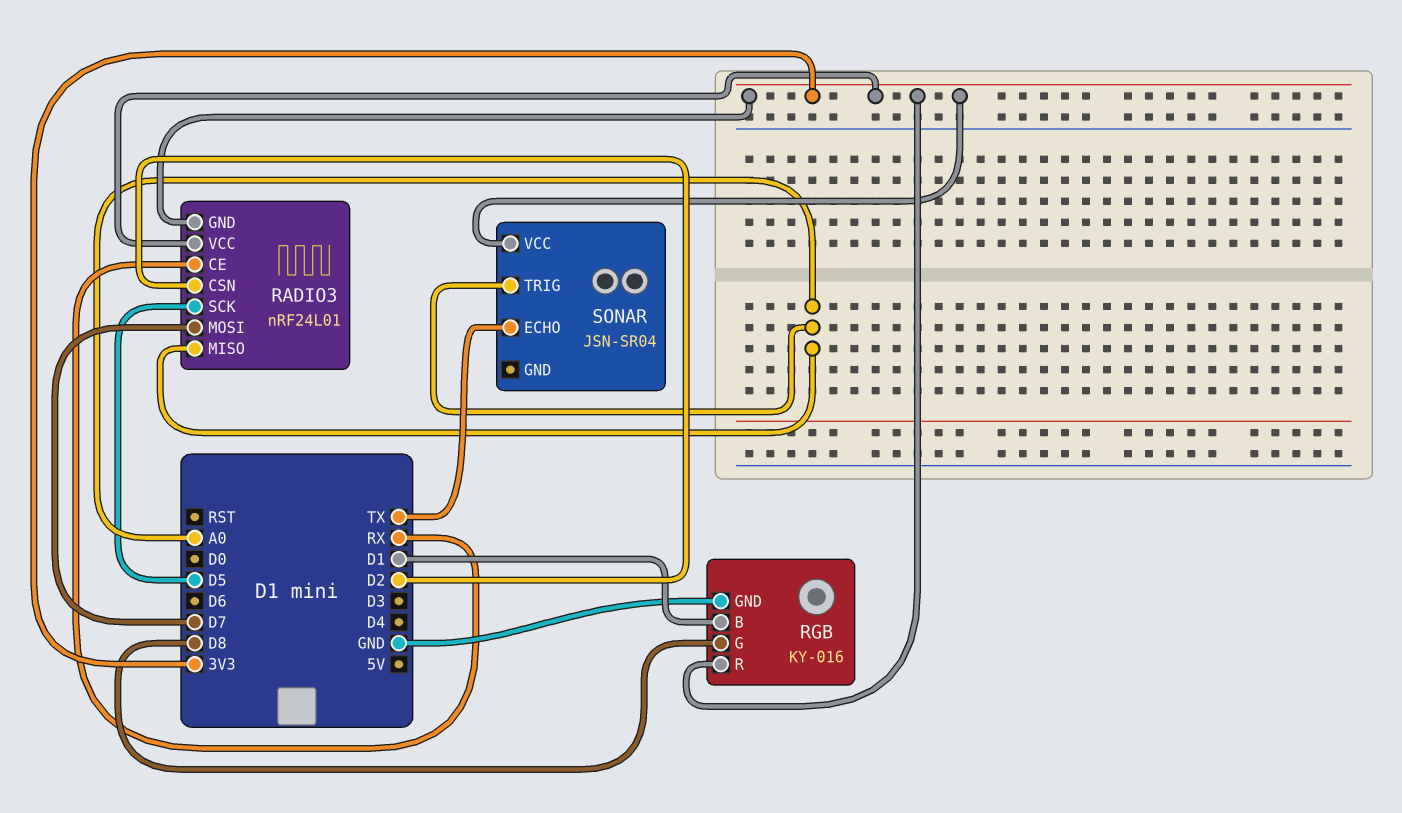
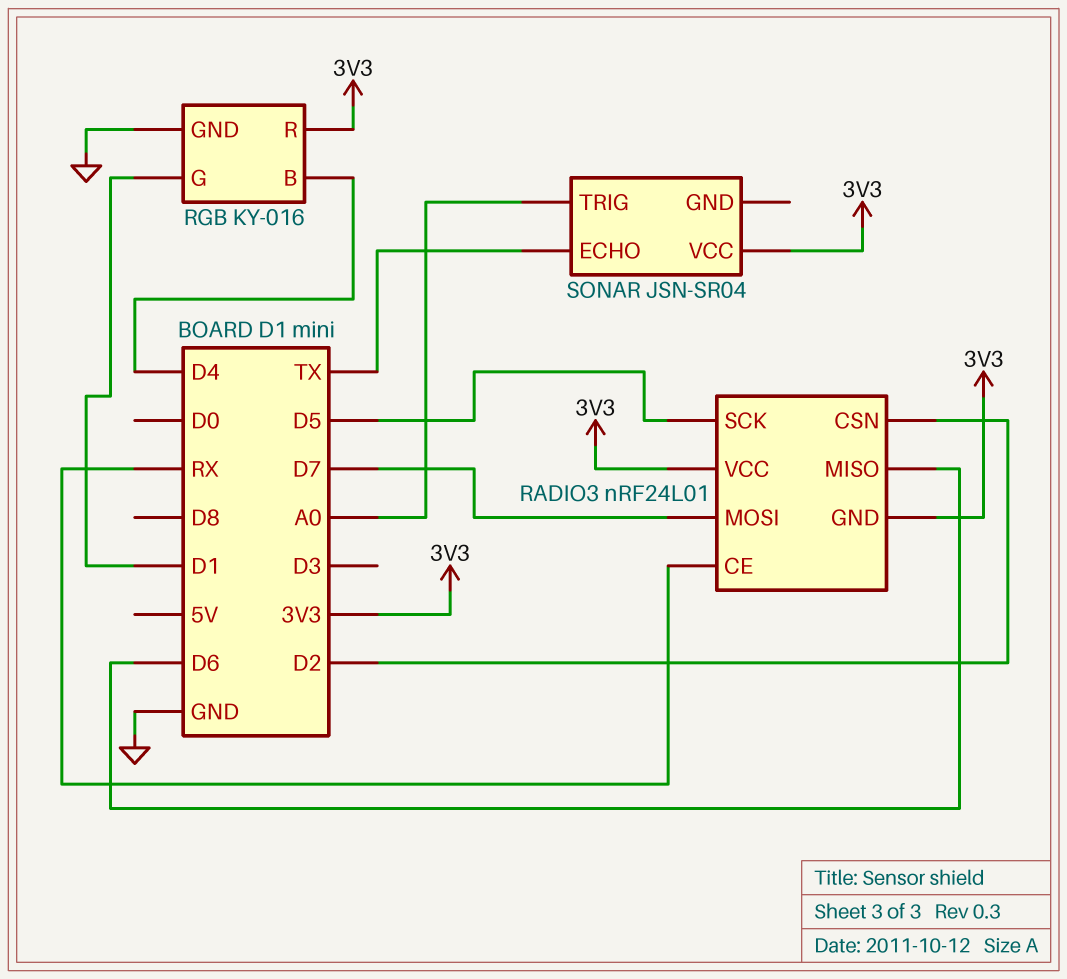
RADIO3 pin MISO: A0 -> D6
RGB pin B: D1 -> D4
RGB pin G: D8 -> D1

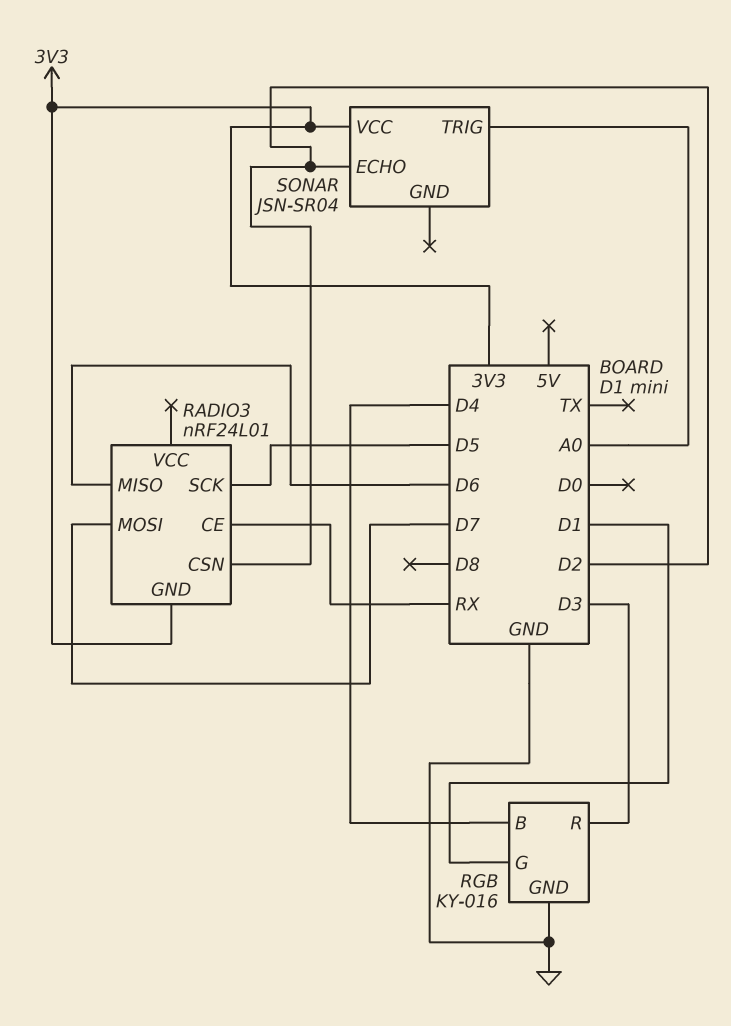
RADIO3 pin VCC: 3V3 -> none
RGB pin R: 3V3 -> D3
SONAR pin ECHO: TX -> D2

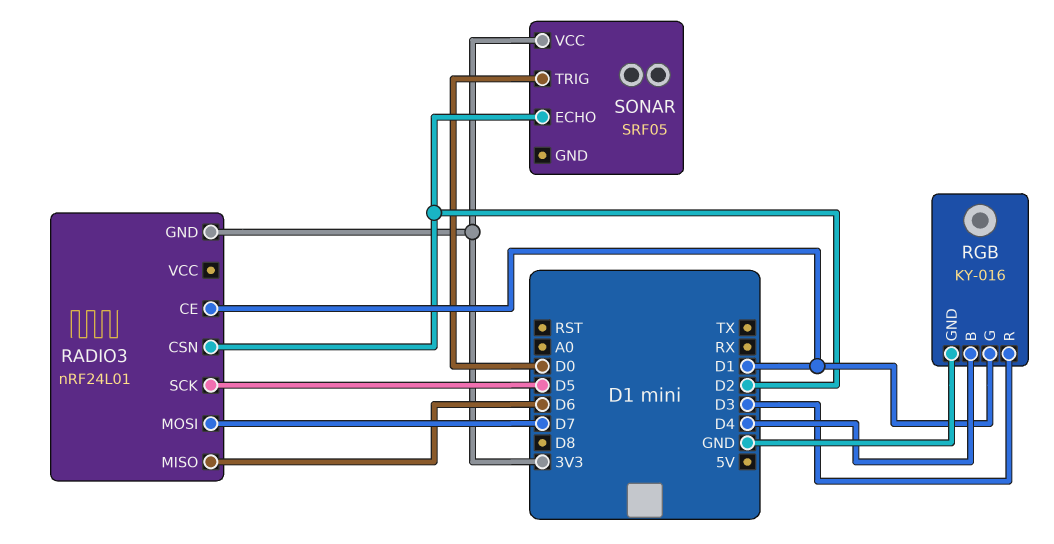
RADIO3 pin CE: RX -> D1
SONAR: JSN-SR04 -> SRF05
SONAR pin TRIG: A0 -> D0

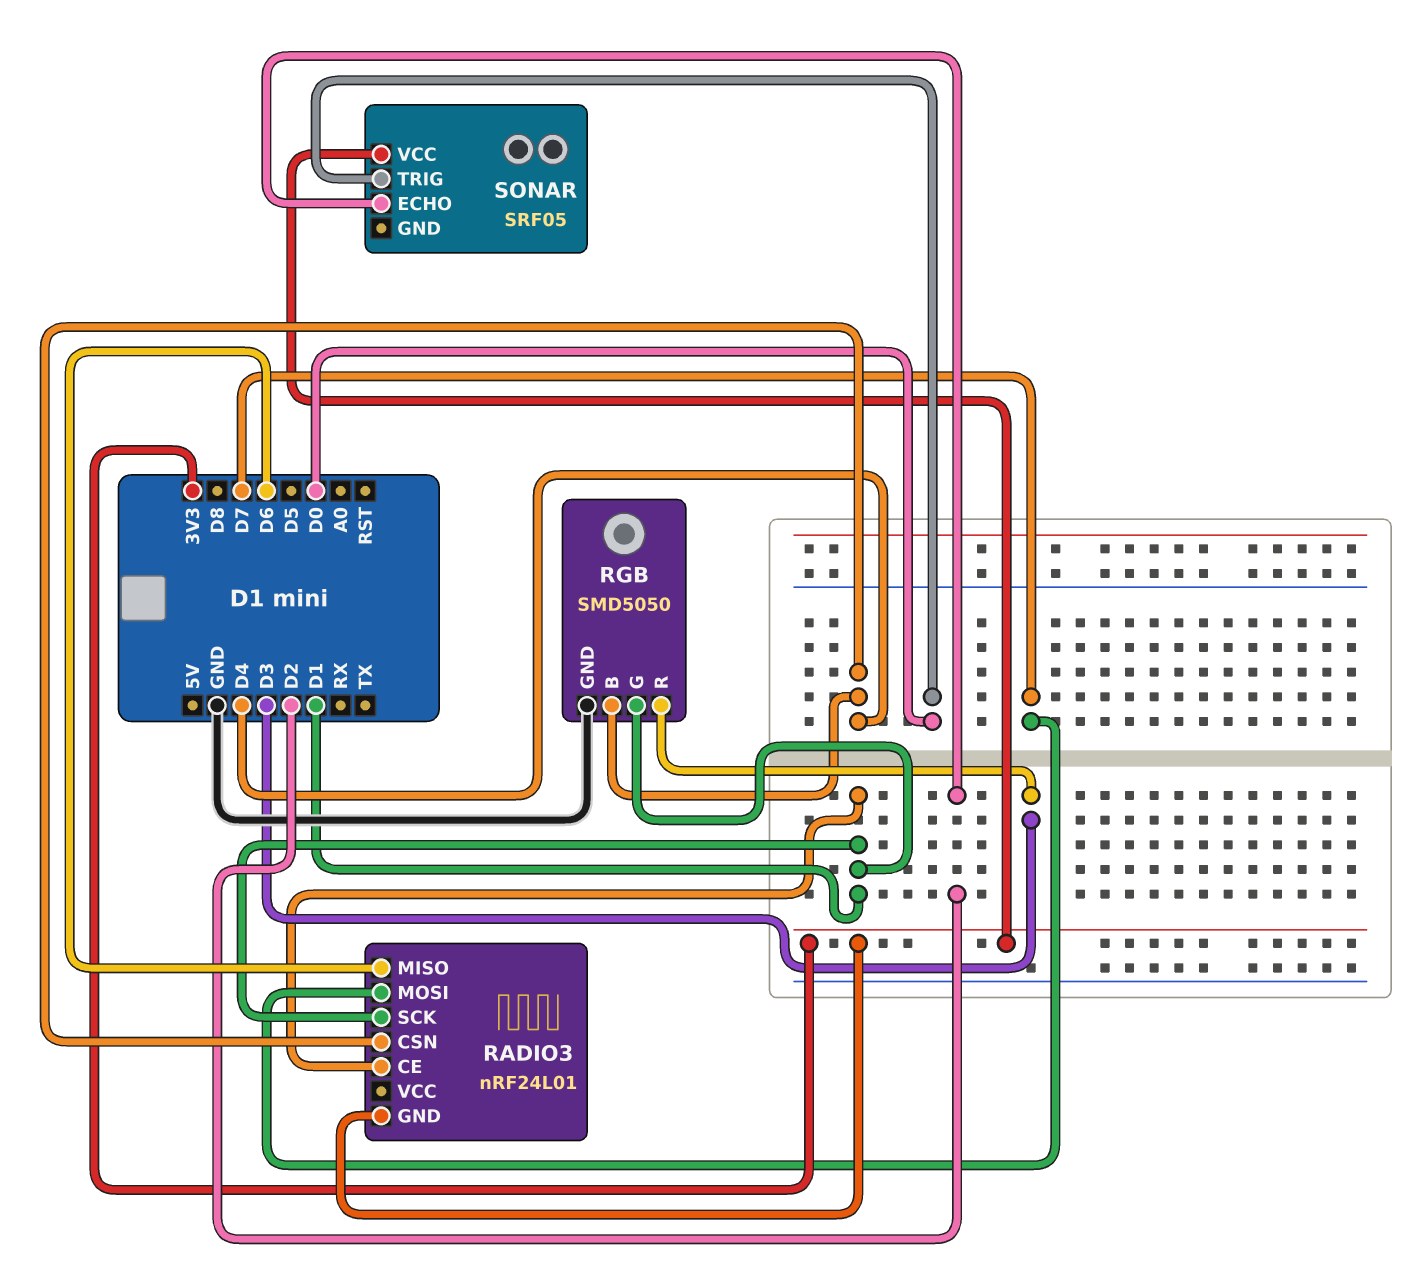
RADIO3 pin CSN: D2 -> D4
RADIO3 pin SCK: D5 -> D1
RGB: KY-016 -> SMD5050

